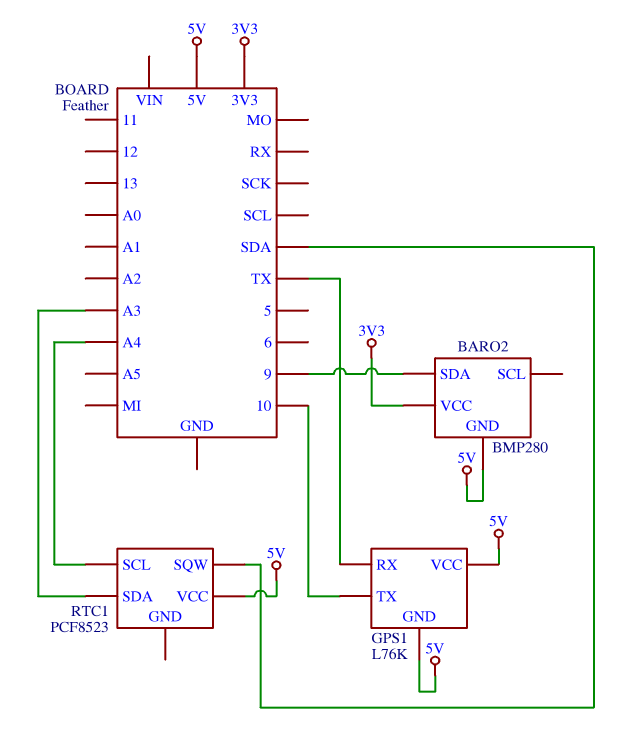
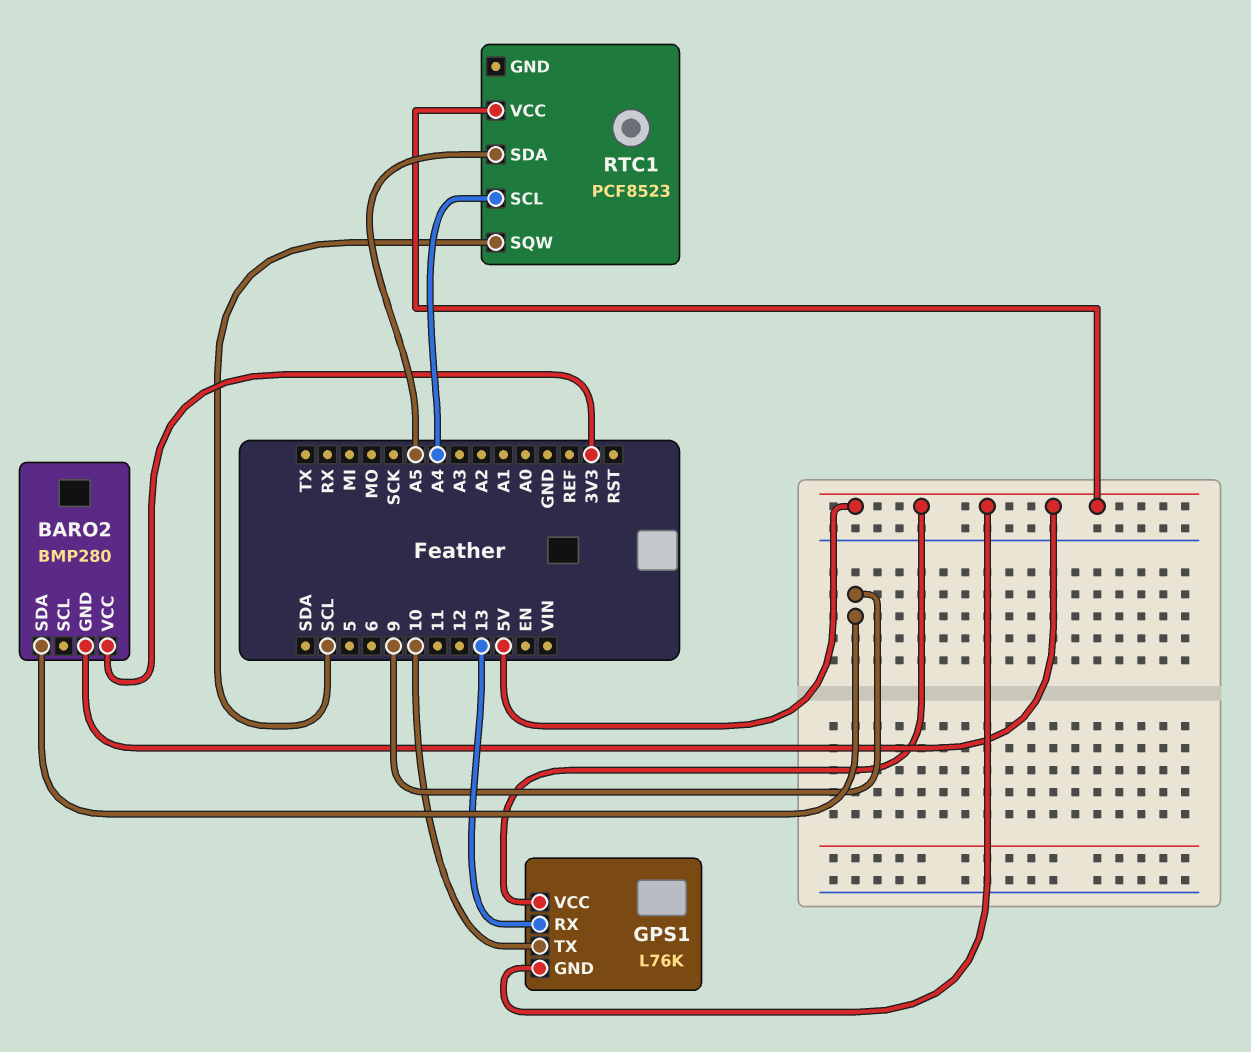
GPS1 pin RX: TX -> 13
RTC1 pin SDA: A3 -> A5
RTC1 pin SQW: SDA -> SCL

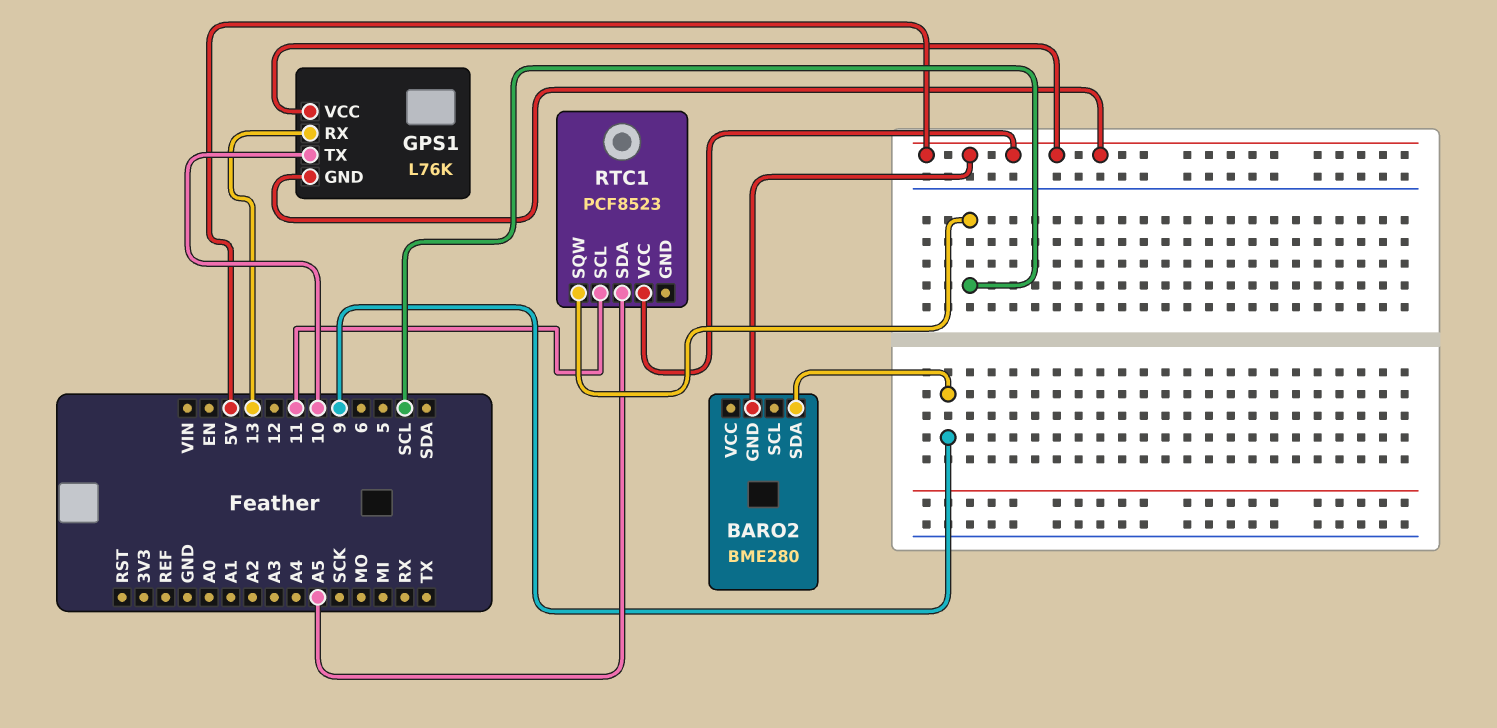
BARO2: BMP280 -> BME280
BARO2 pin VCC: 3V3 -> none
RTC1 pin SCL: A4 -> 11

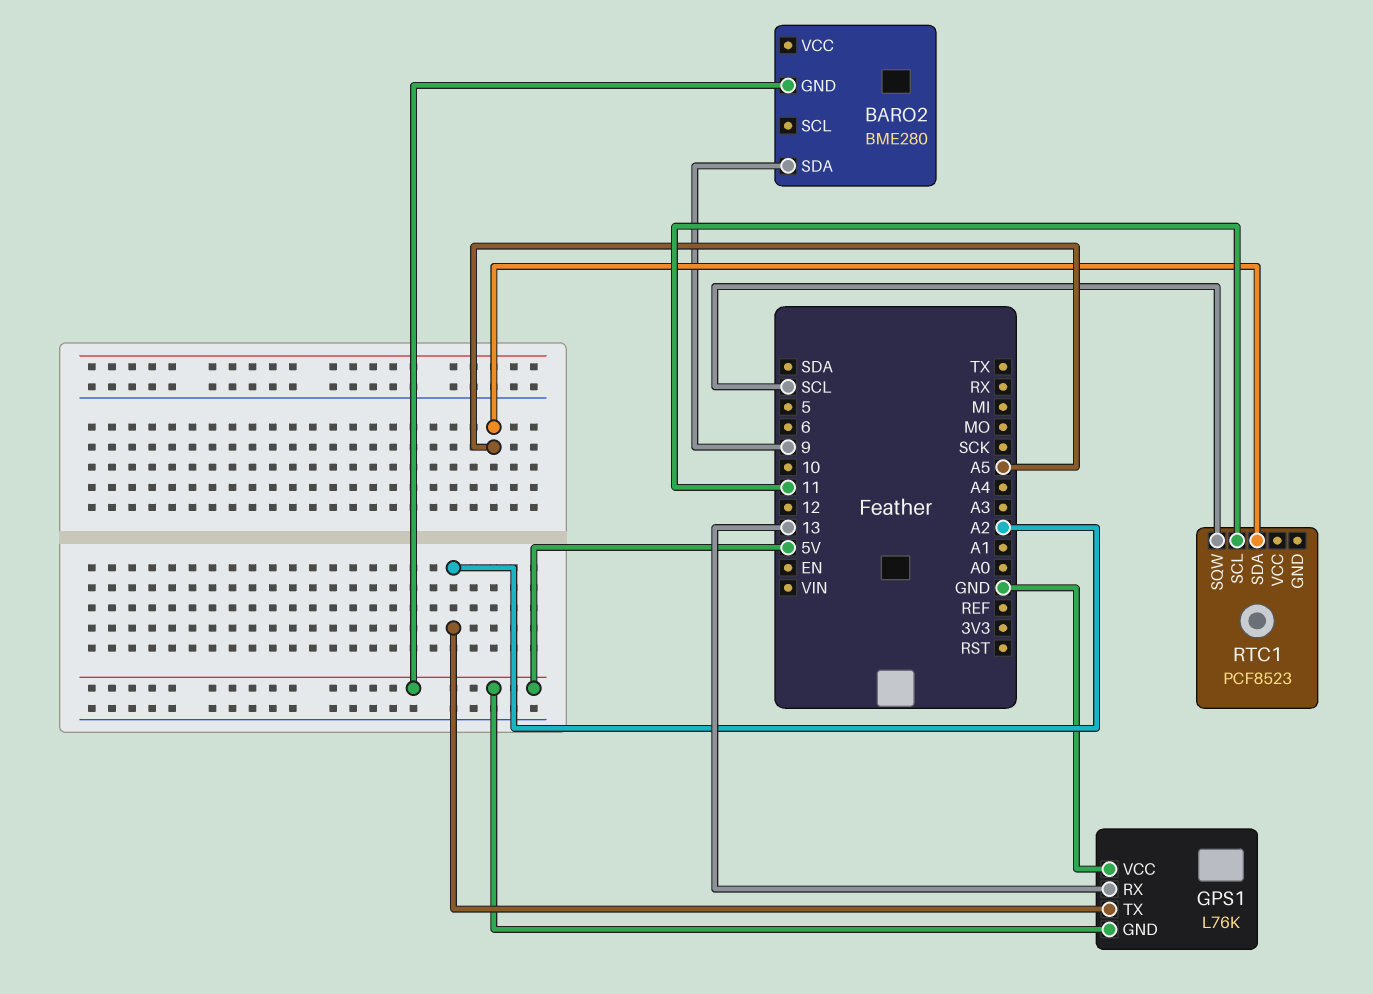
GPS1 pin TX: 10 -> A2
GPS1 pin VCC: 5V -> GND
RTC1 pin VCC: 5V -> none

